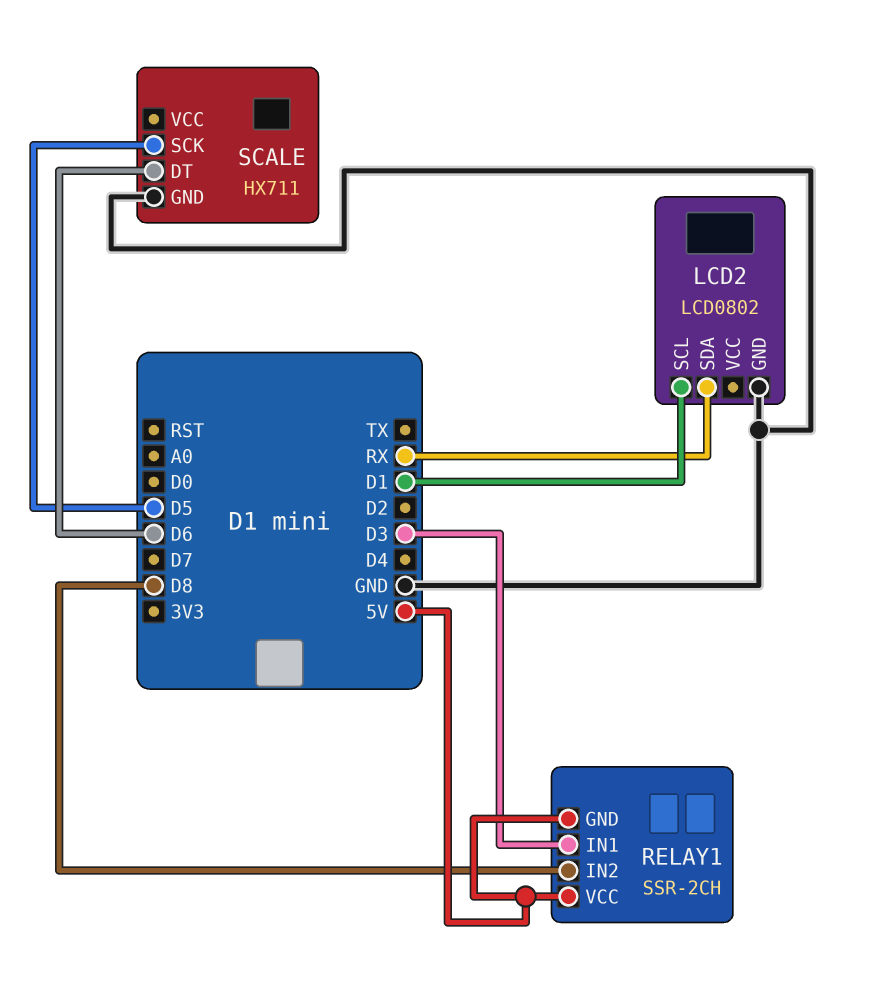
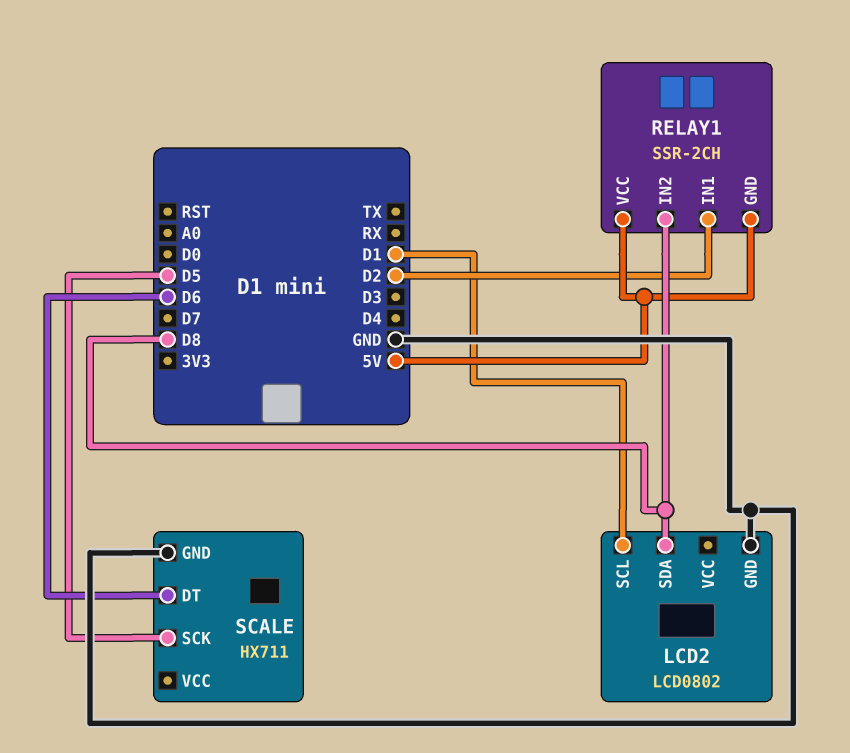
LCD2 pin SDA: RX -> D8
RELAY1 pin IN1: D3 -> D2

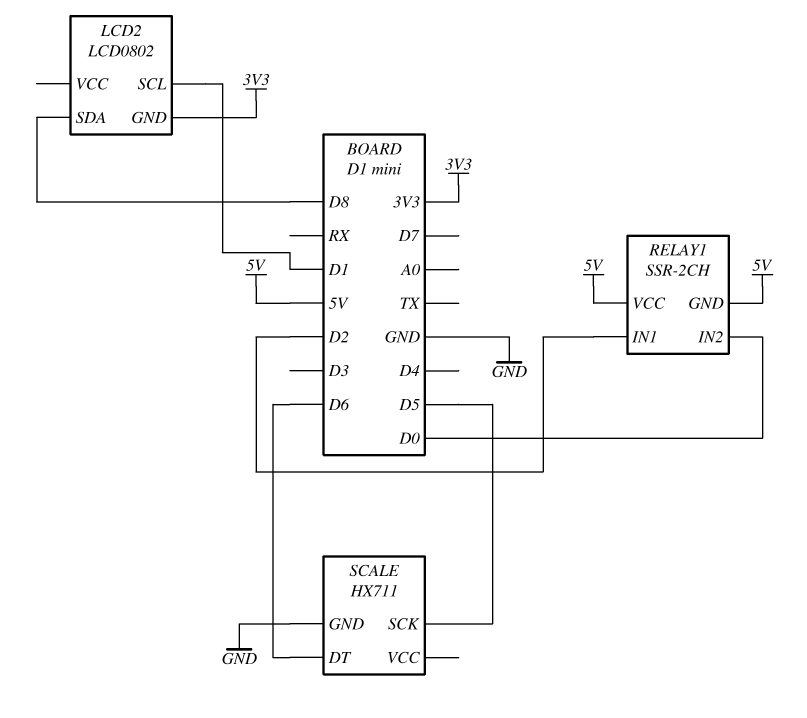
LCD2 pin GND: GND -> 3V3
RELAY1 pin IN2: D8 -> D0

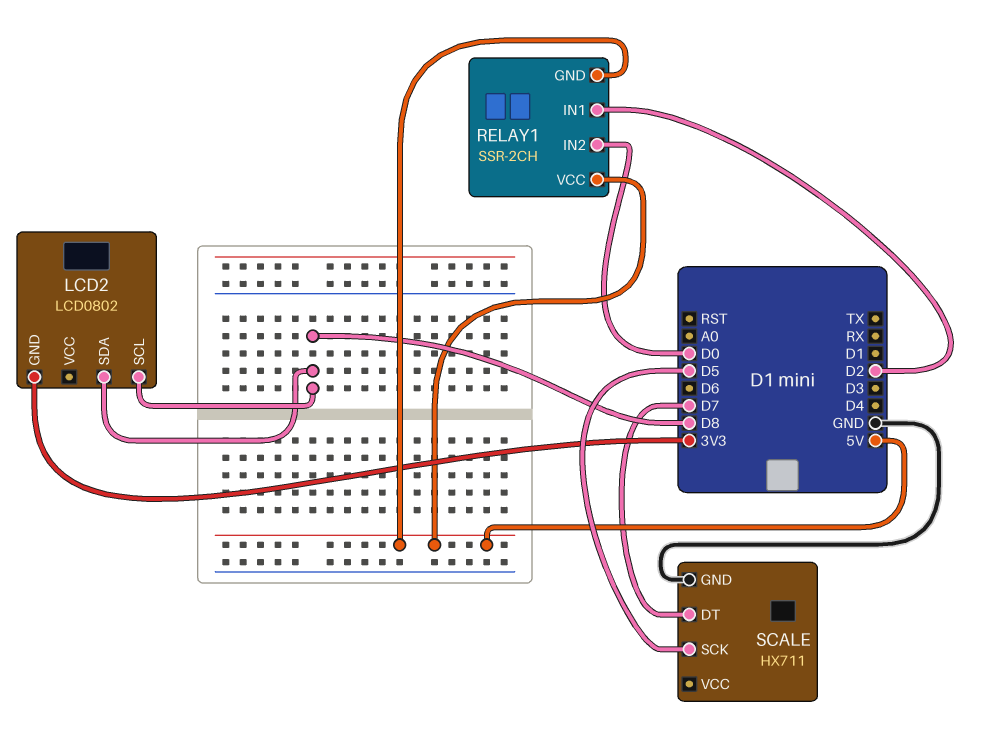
LCD2 pin SCL: D1 -> D8
SCALE pin DT: D6 -> D7

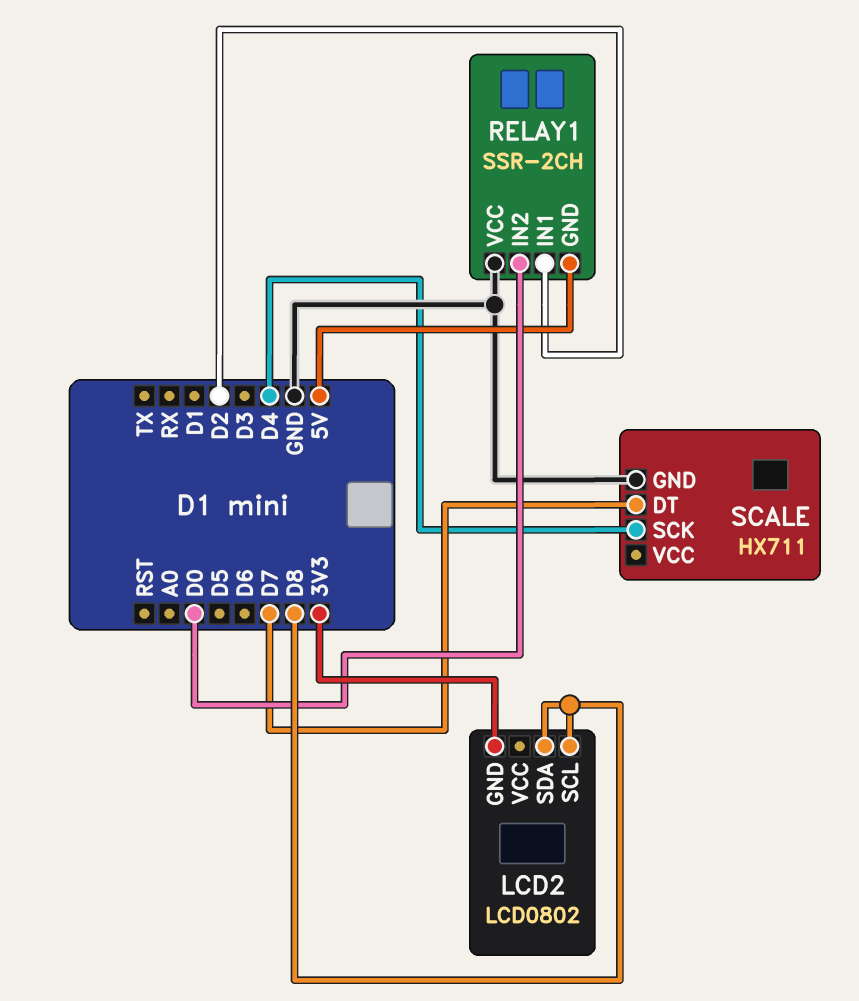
RELAY1 pin VCC: 5V -> GND
SCALE pin SCK: D5 -> D4

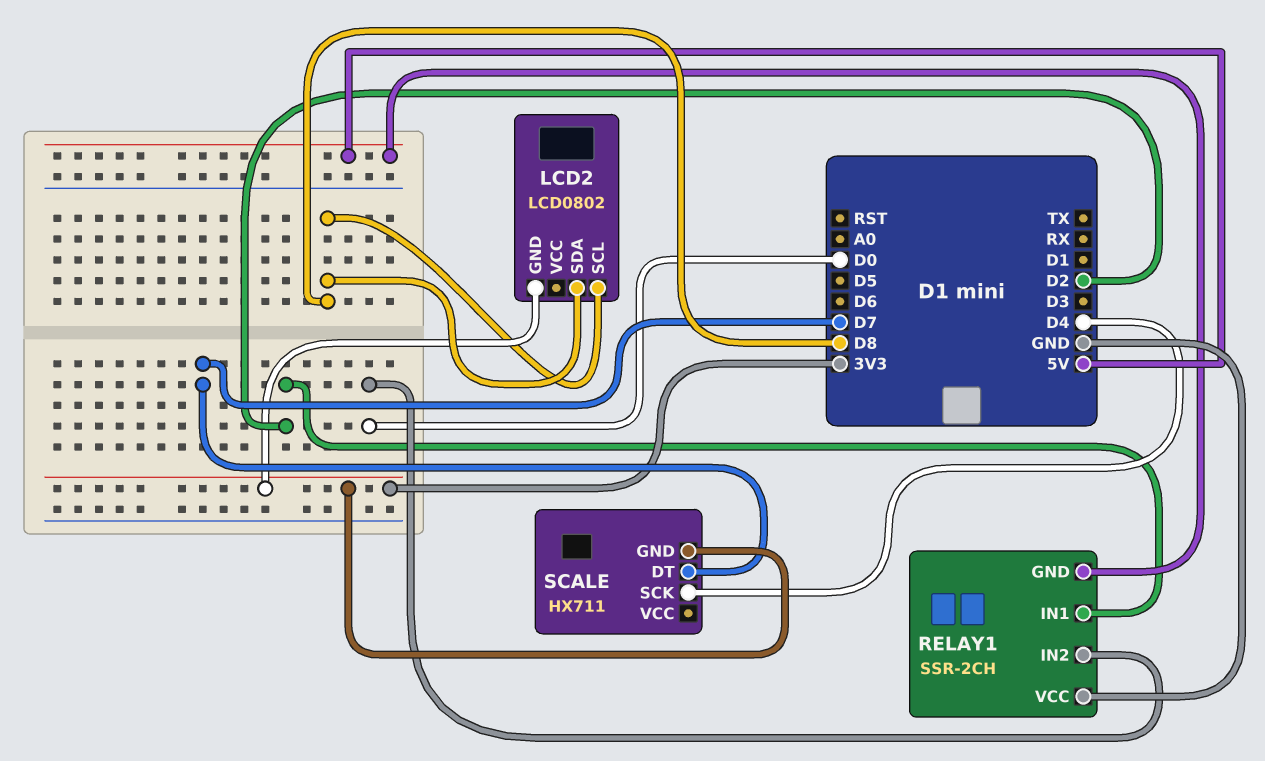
SCALE pin GND: GND -> 3V3

